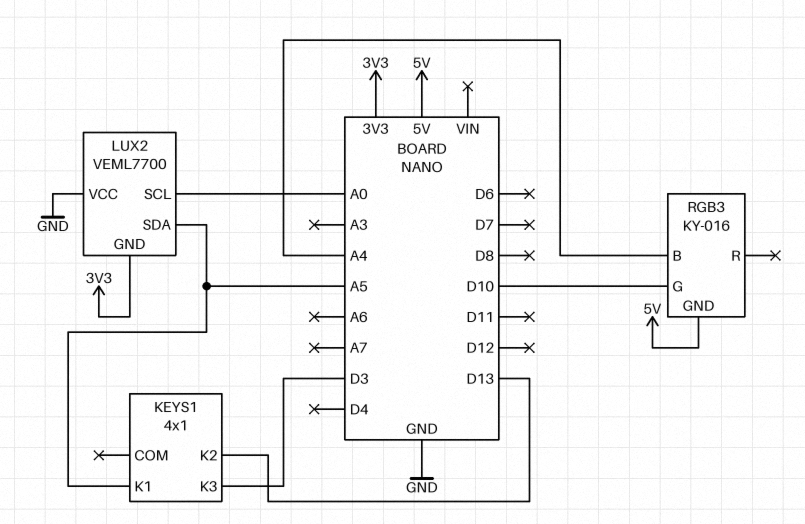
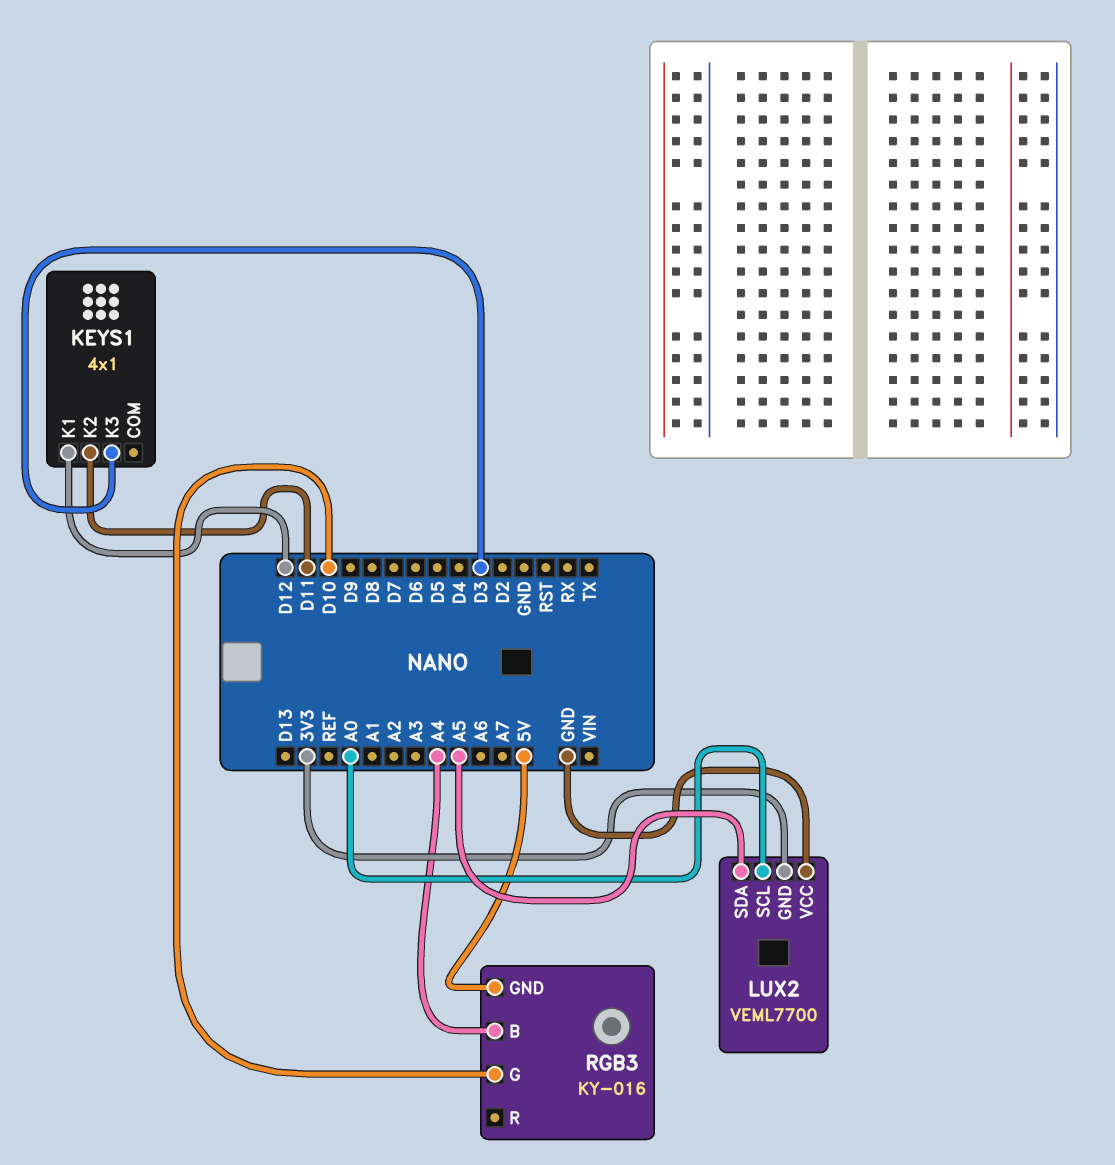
KEYS1 pin K1: A5 -> D12
KEYS1 pin K2: D13 -> D11

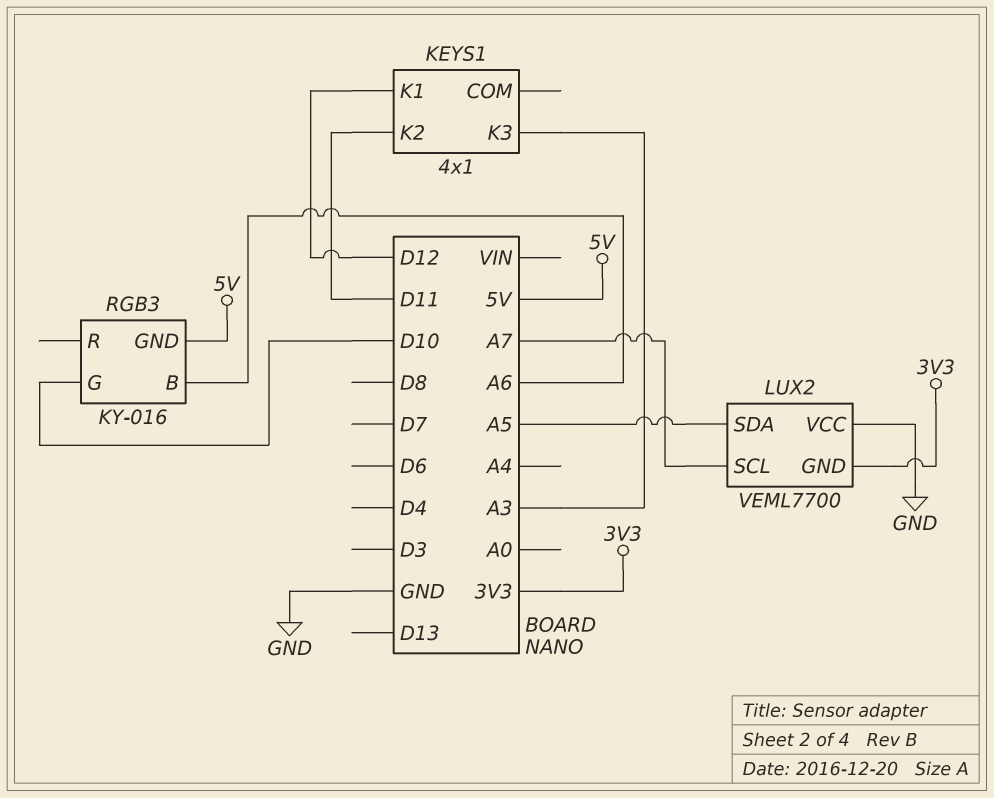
KEYS1 pin K3: D3 -> A3
LUX2 pin SCL: A0 -> A7
RGB3 pin B: A4 -> A6

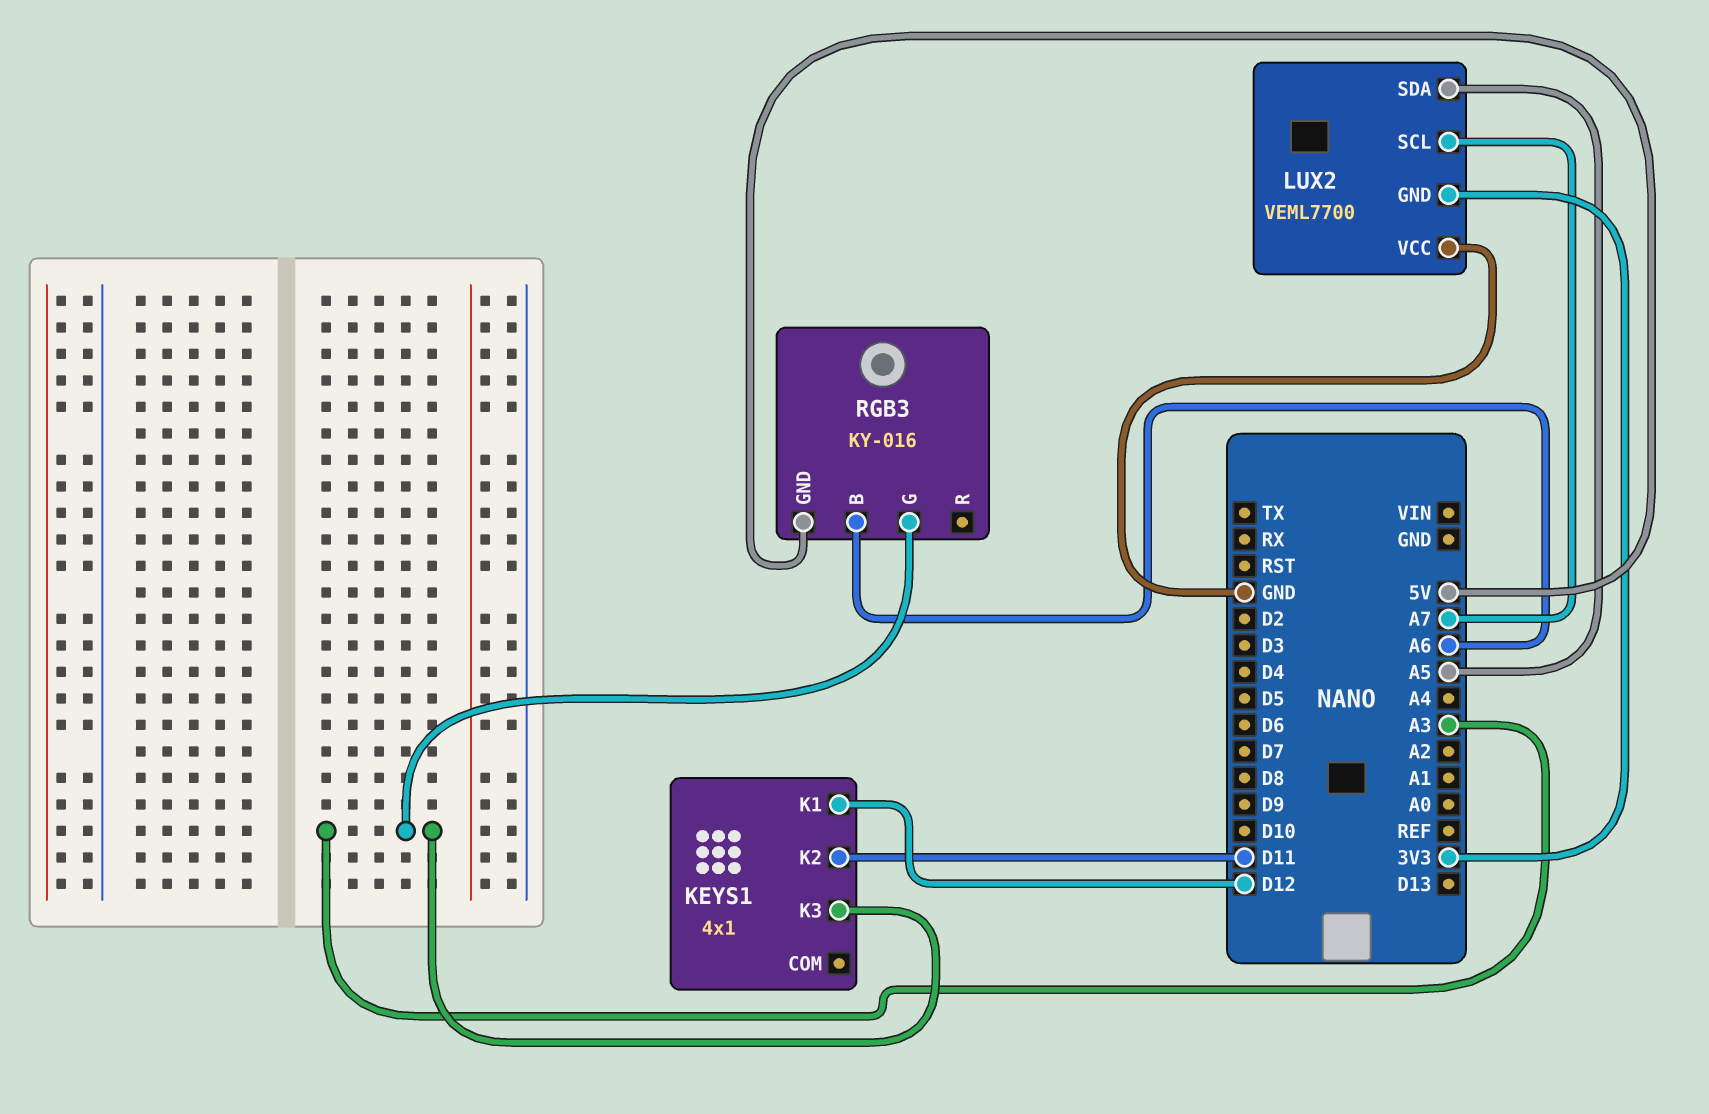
RGB3 pin G: D10 -> A3

